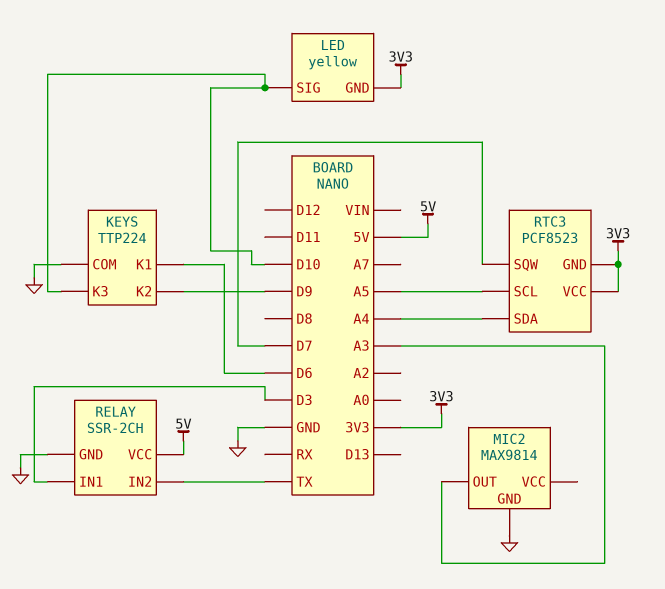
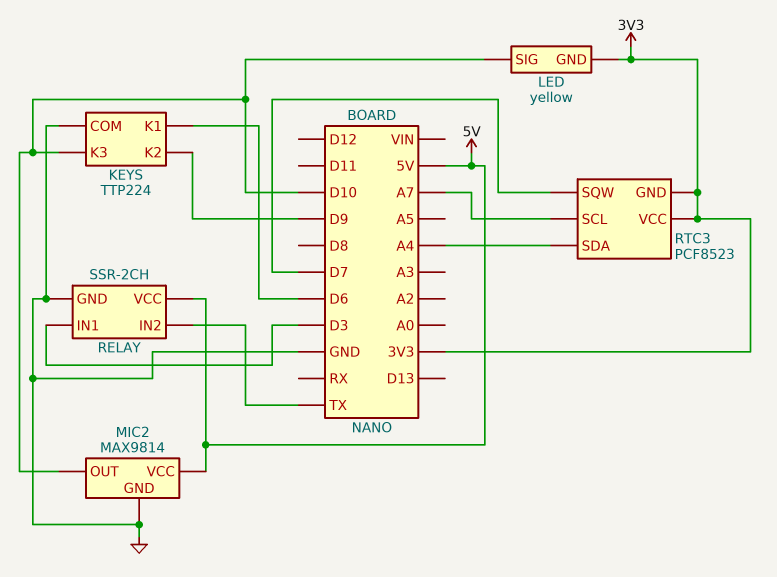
MIC2 pin OUT: A3 -> D10
MIC2 pin VCC: none -> 5V
RTC3 pin SCL: A5 -> A7

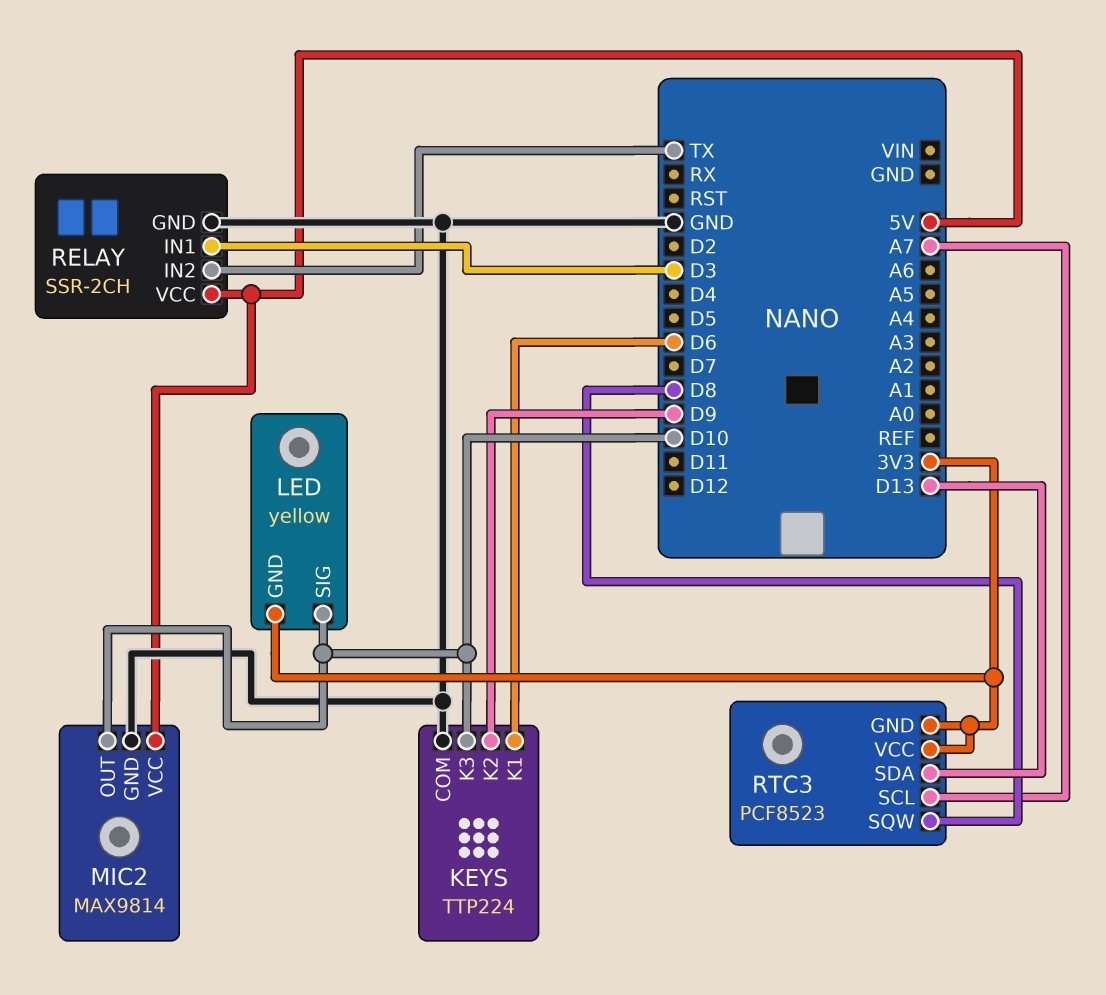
RTC3 pin SDA: A4 -> D13
RTC3 pin SQW: D7 -> D8

